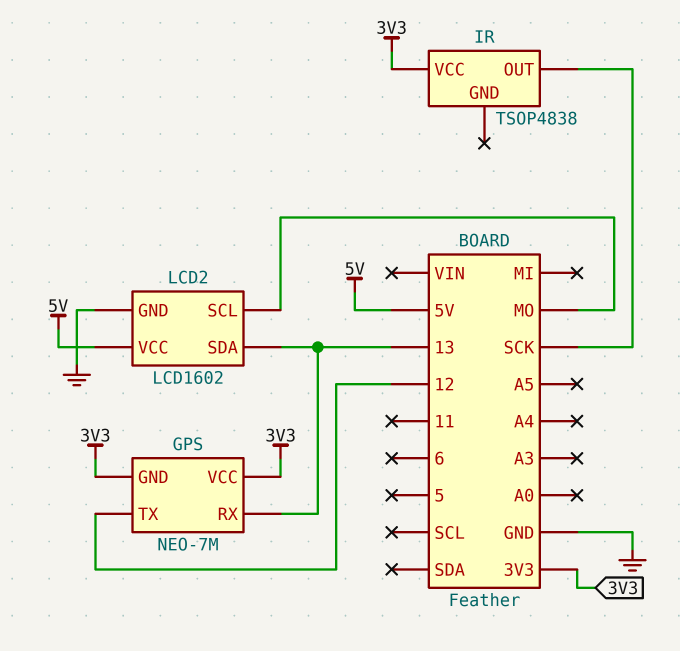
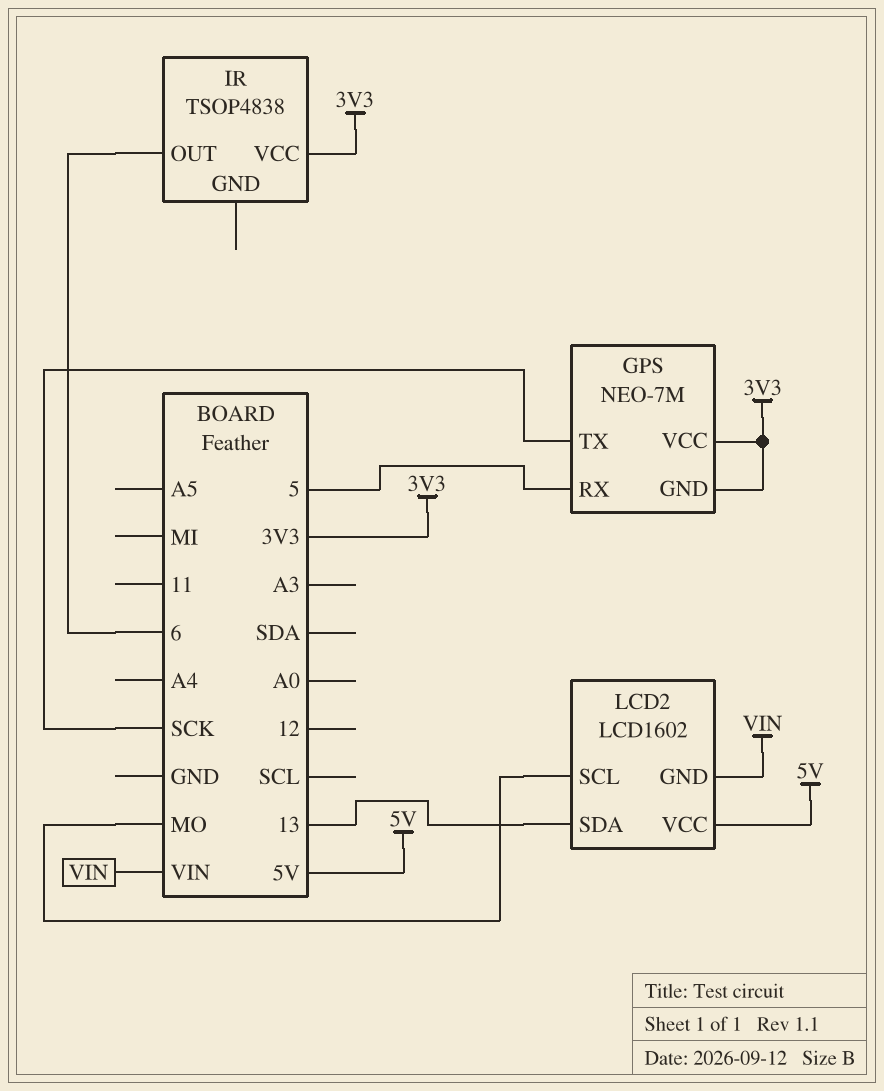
GPS pin RX: 13 -> 5
GPS pin TX: 12 -> SCK
IR pin OUT: SCK -> 6
LCD2 pin GND: GND -> VIN

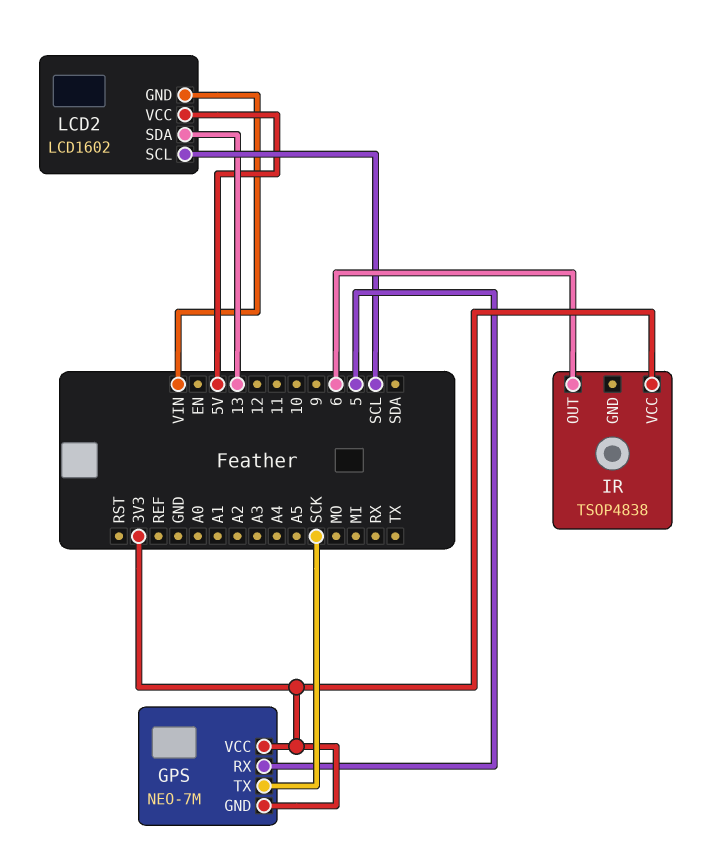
LCD2 pin SCL: MO -> SCL

